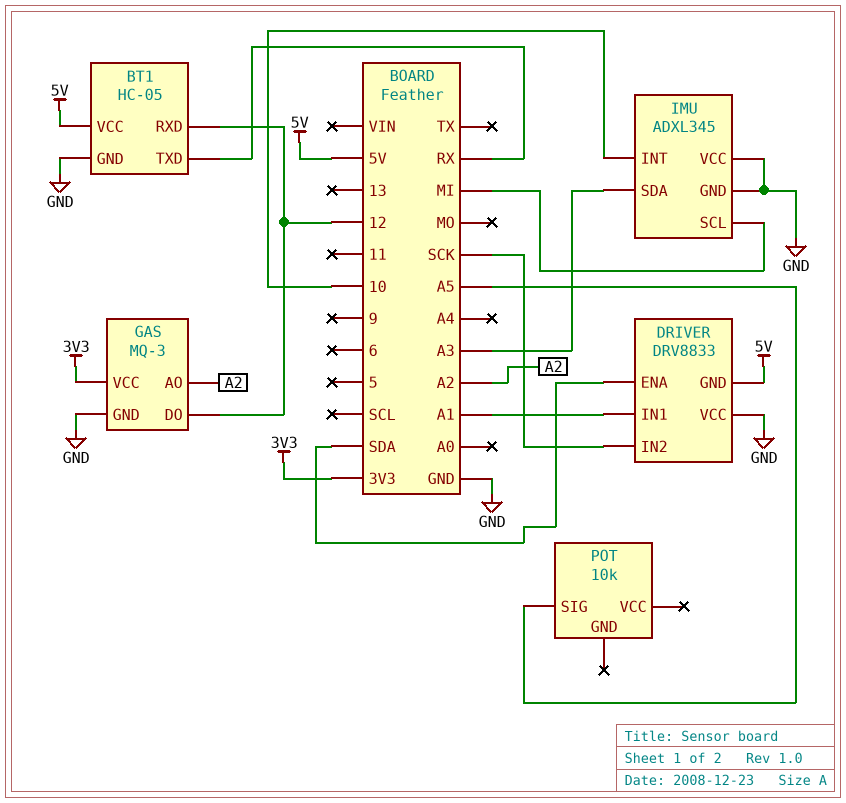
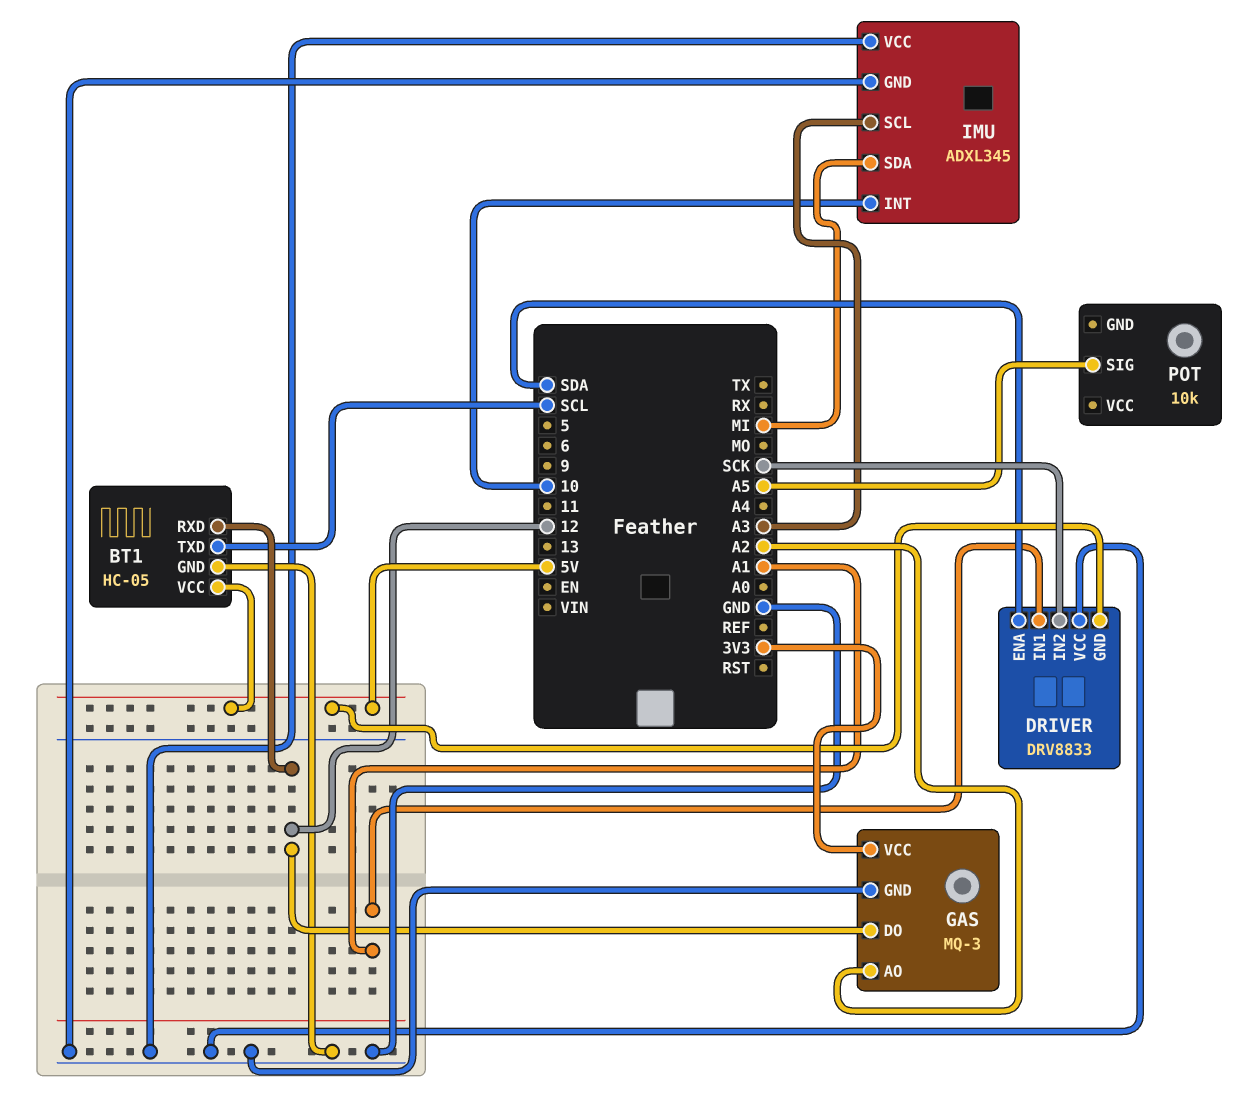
BT1 pin TXD: RX -> SCL
IMU pin SCL: MI -> A3
IMU pin SDA: A3 -> MI

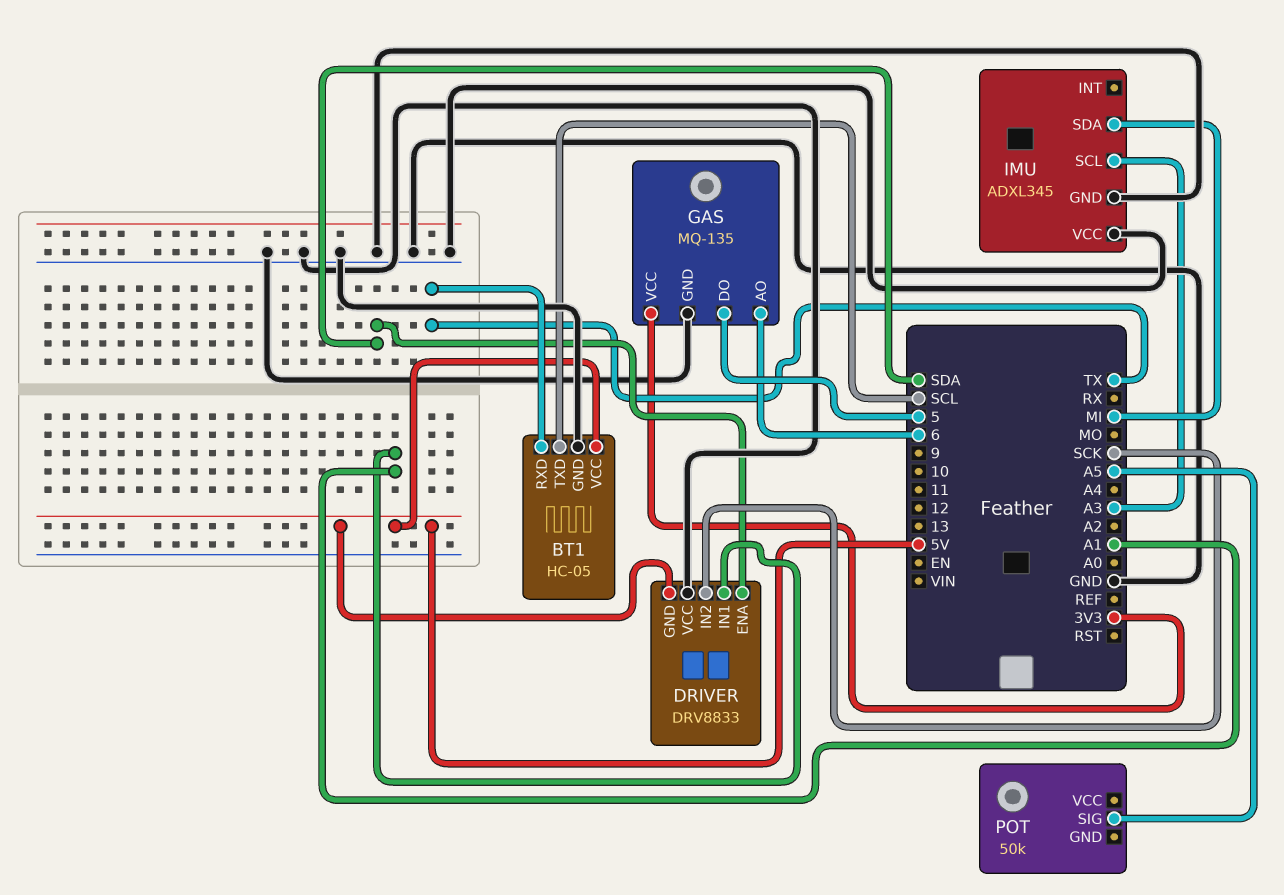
BT1 pin RXD: 12 -> TX
GAS: MQ-3 -> MQ-135
GAS pin AO: A2 -> 6
GAS pin DO: 12 -> 5
IMU pin INT: 10 -> none
POT: 10k -> 50k

